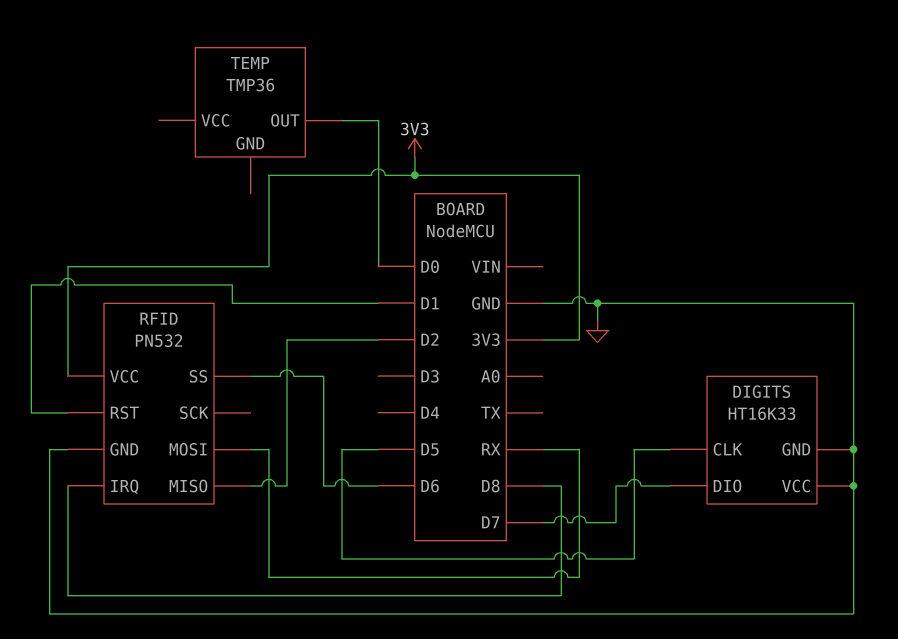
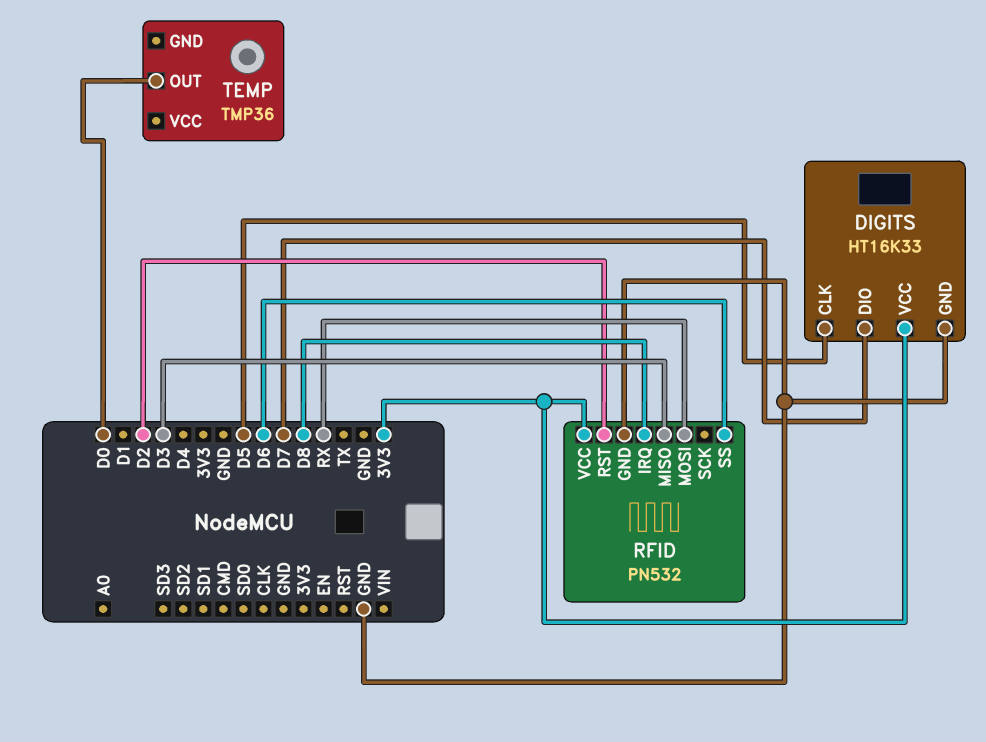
DIGITS pin VCC: GND -> 3V3
RFID pin MISO: D2 -> D3
RFID pin RST: D1 -> D2

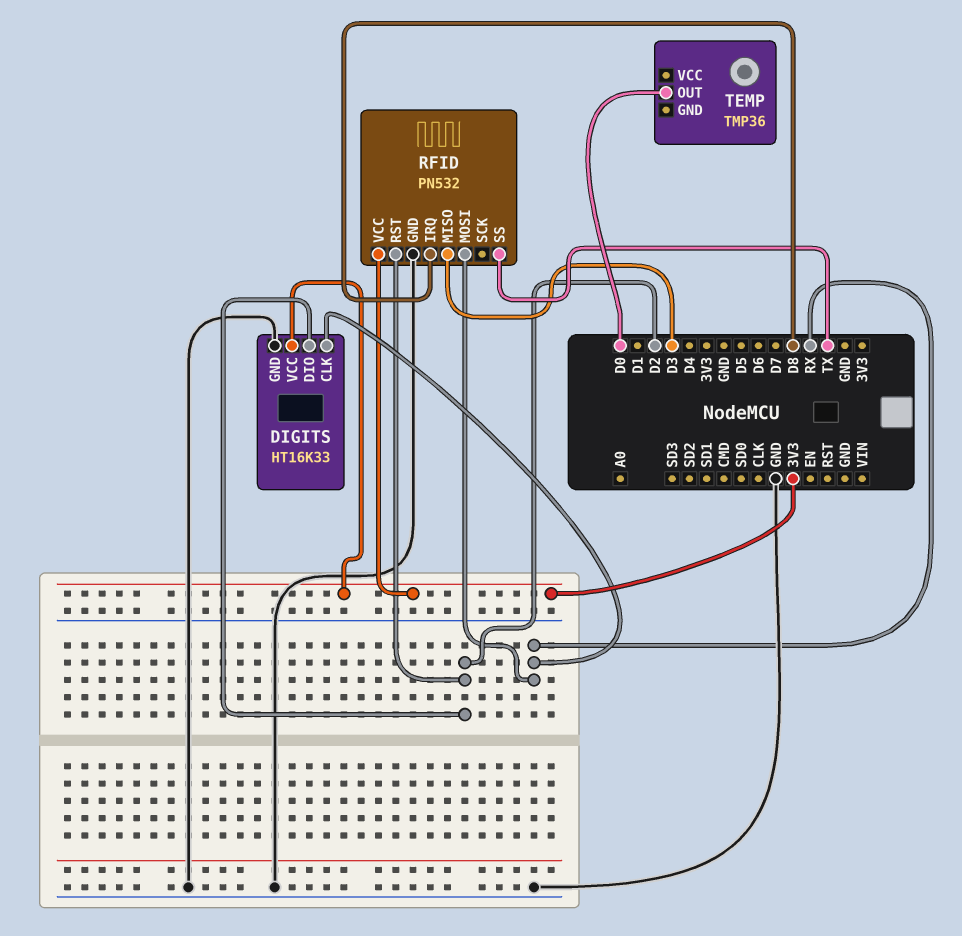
DIGITS pin CLK: D5 -> RX
DIGITS pin DIO: D7 -> D2
RFID pin SS: D6 -> TX

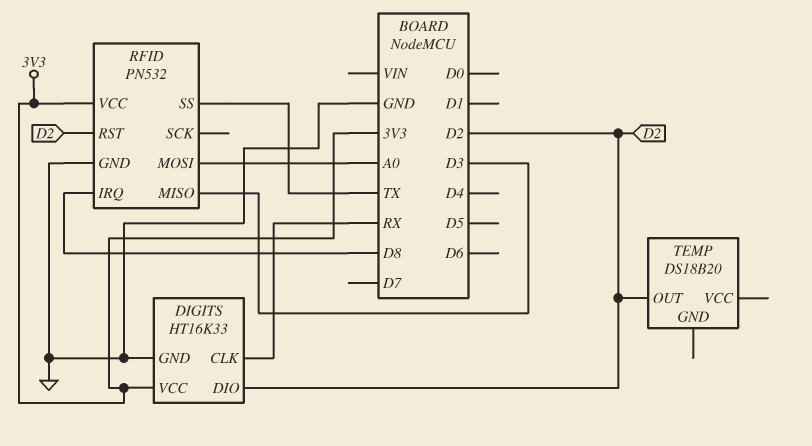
RFID pin MOSI: RX -> A0
TEMP: TMP36 -> DS18B20
TEMP pin OUT: D0 -> D2

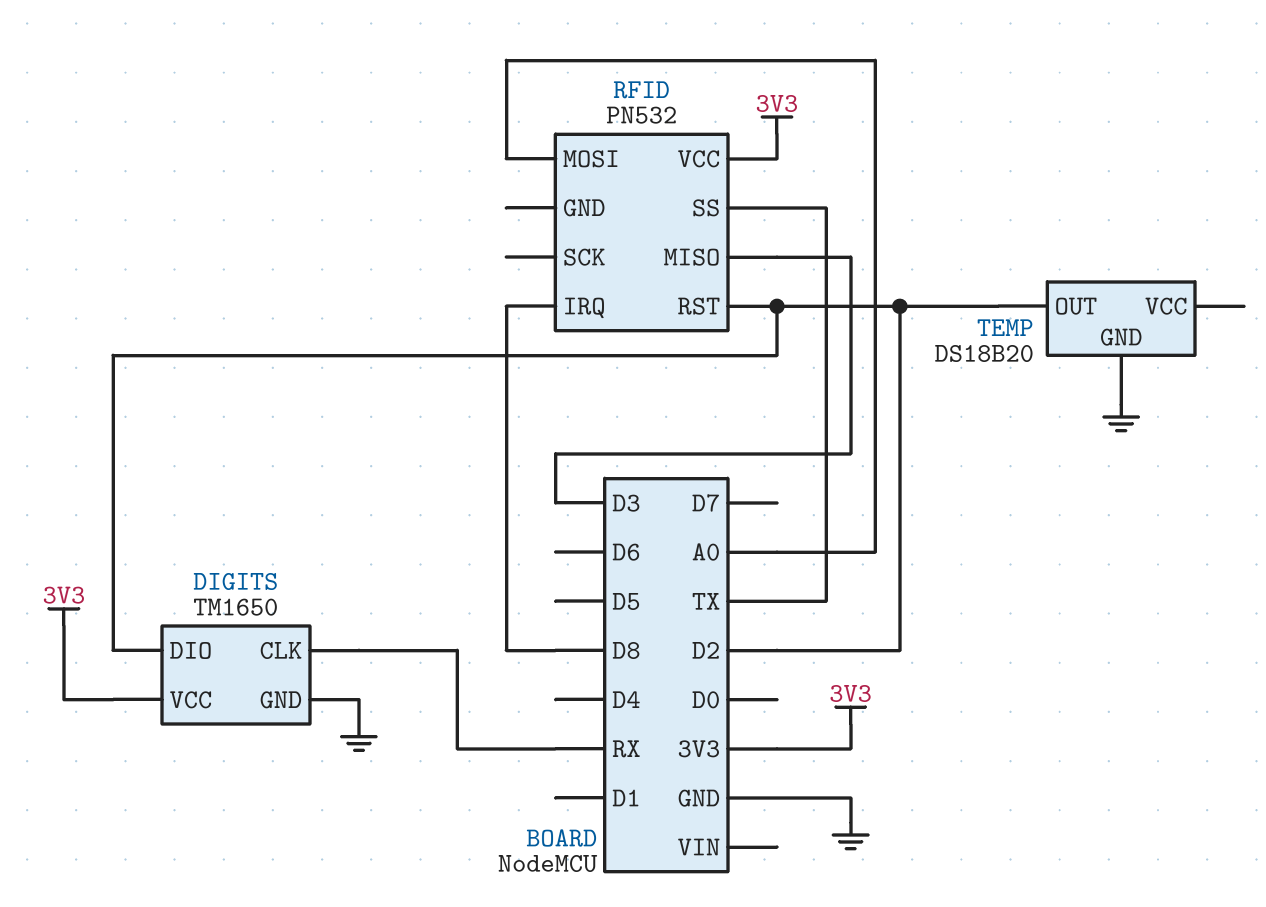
DIGITS: HT16K33 -> TM1650
RFID pin GND: GND -> none
TEMP pin GND: none -> GND

